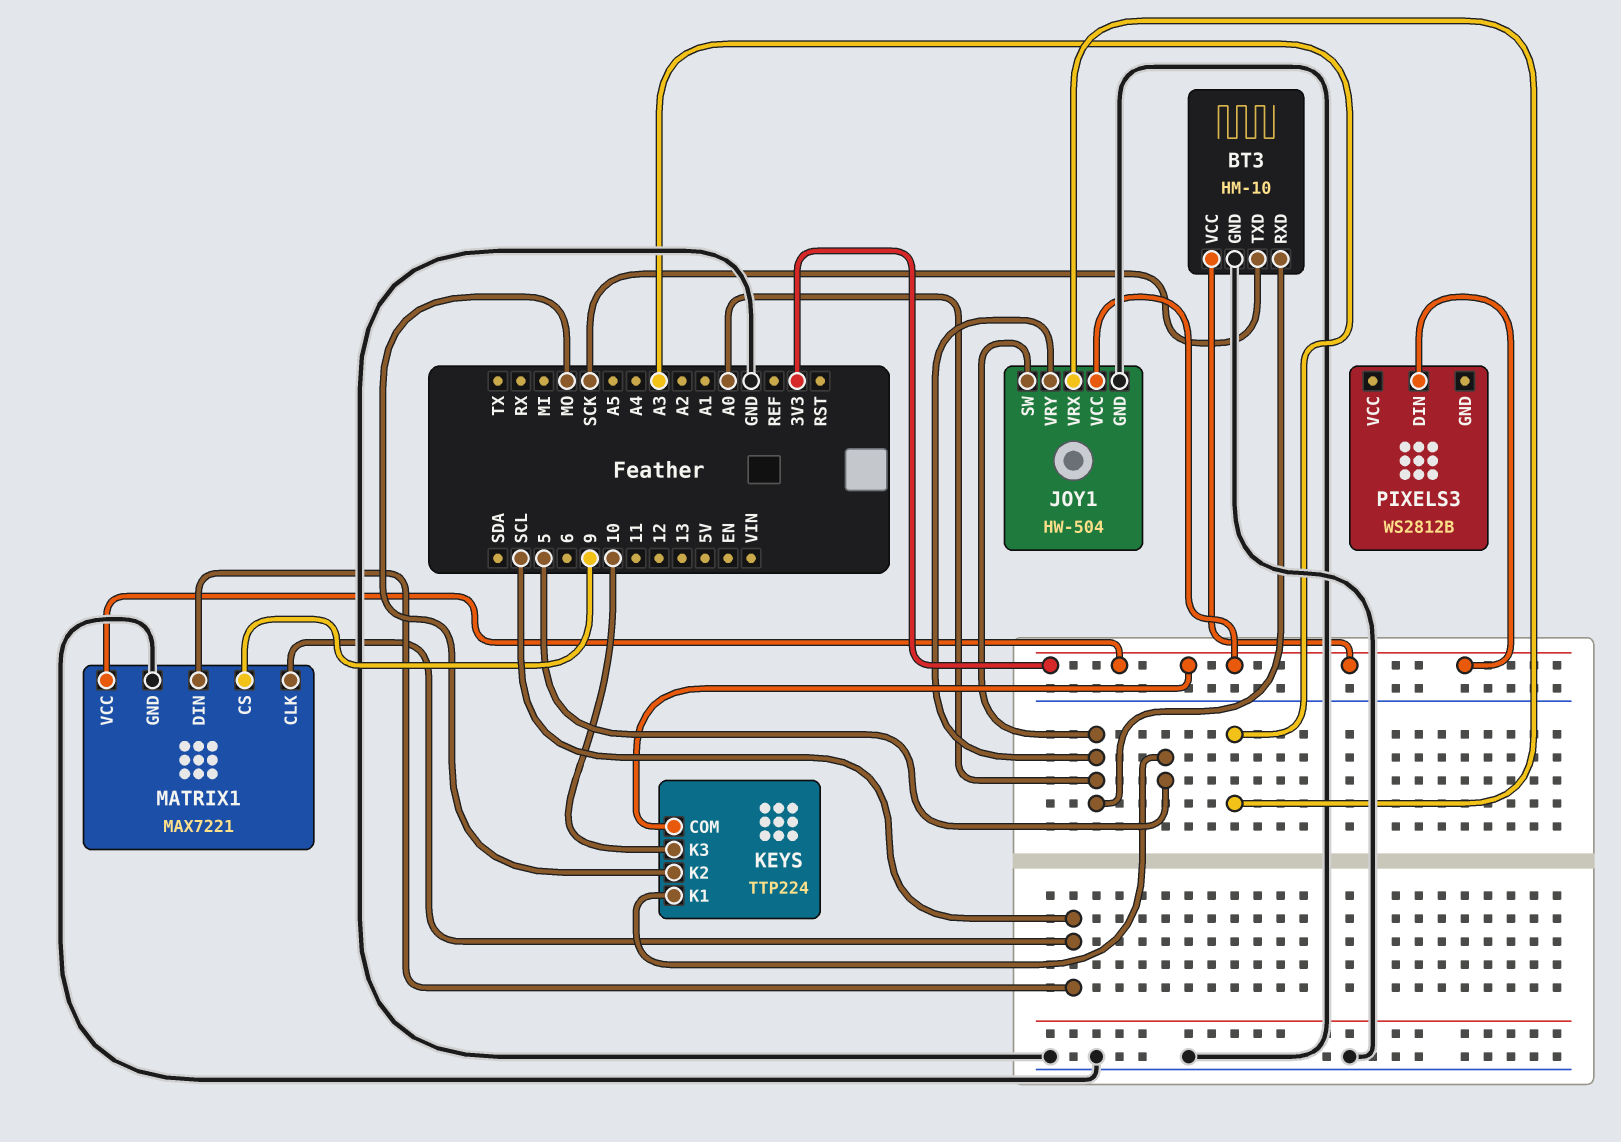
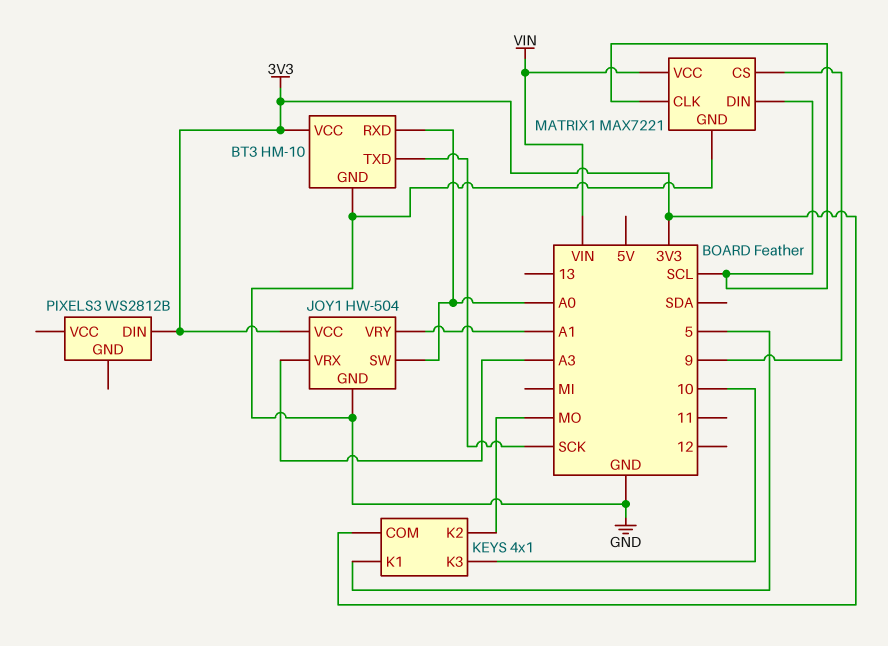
JOY1 pin VRY: A0 -> A1
KEYS: TTP224 -> 4x1
MATRIX1 pin VCC: 3V3 -> VIN

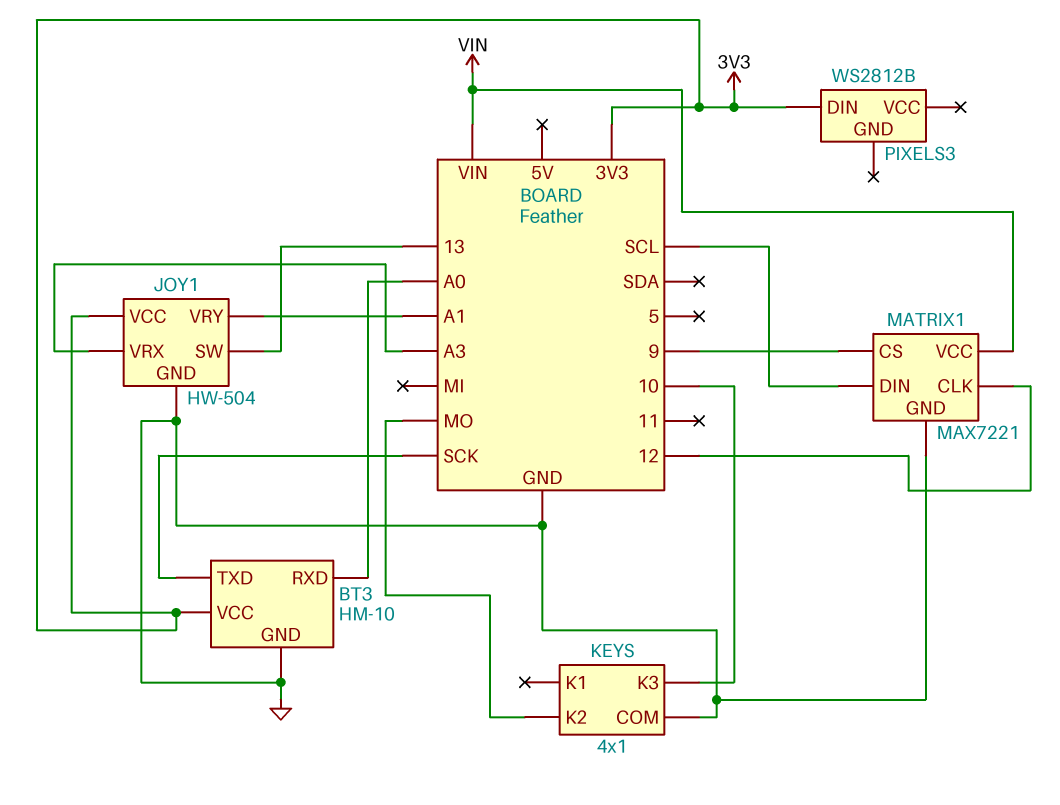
JOY1 pin SW: A0 -> 13
KEYS pin COM: 3V3 -> GND
KEYS pin K1: 5 -> none
MATRIX1 pin CLK: SCL -> 12

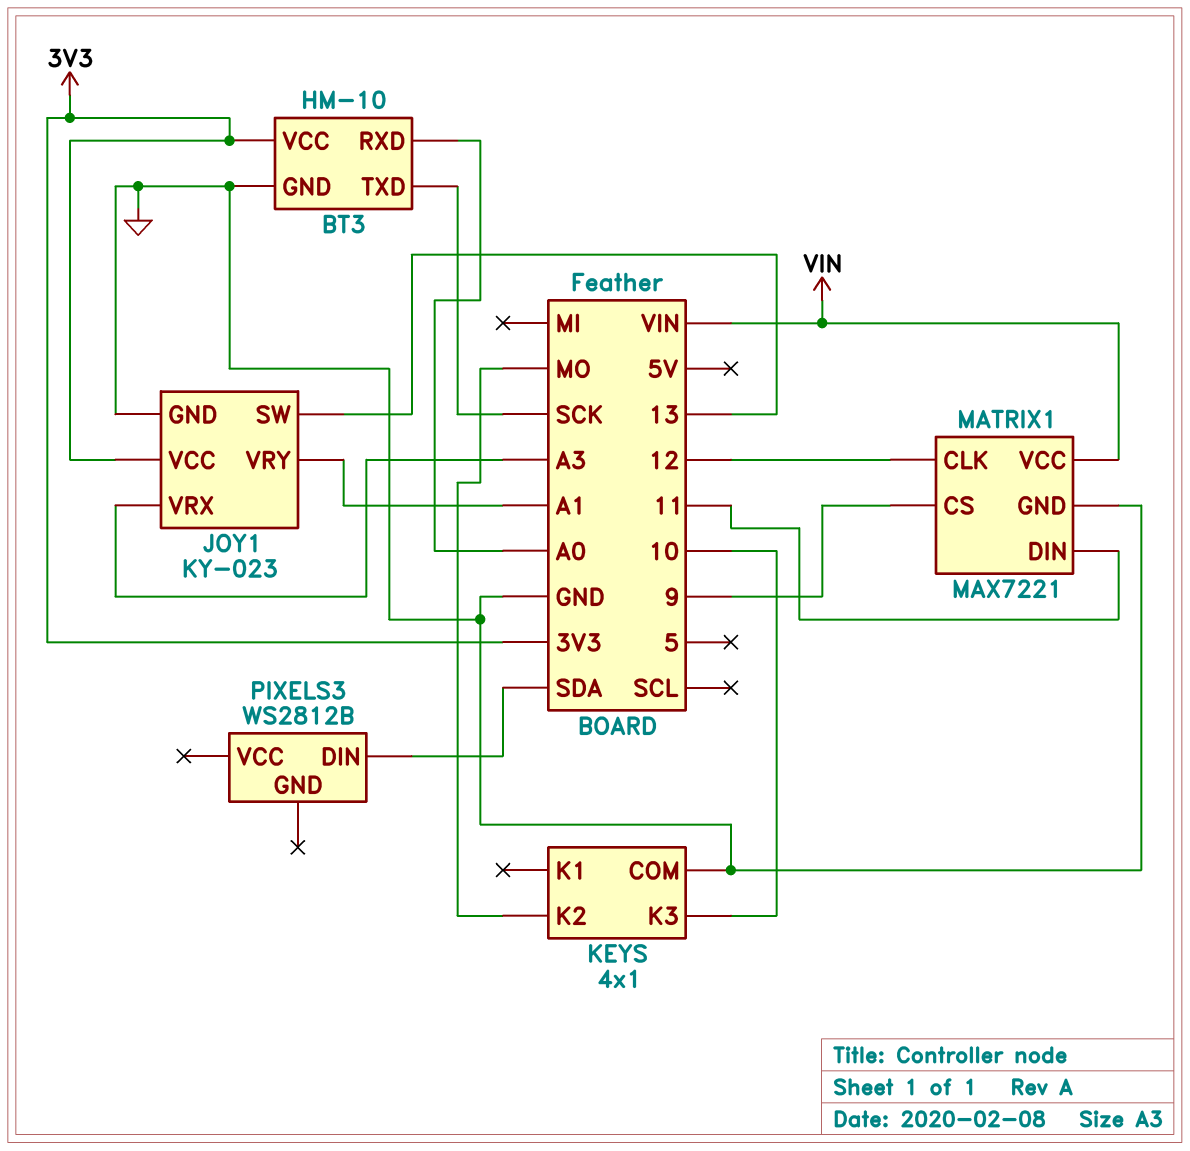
JOY1: HW-504 -> KY-023
MATRIX1 pin DIN: SCL -> 11
PIXELS3 pin DIN: 3V3 -> SDA

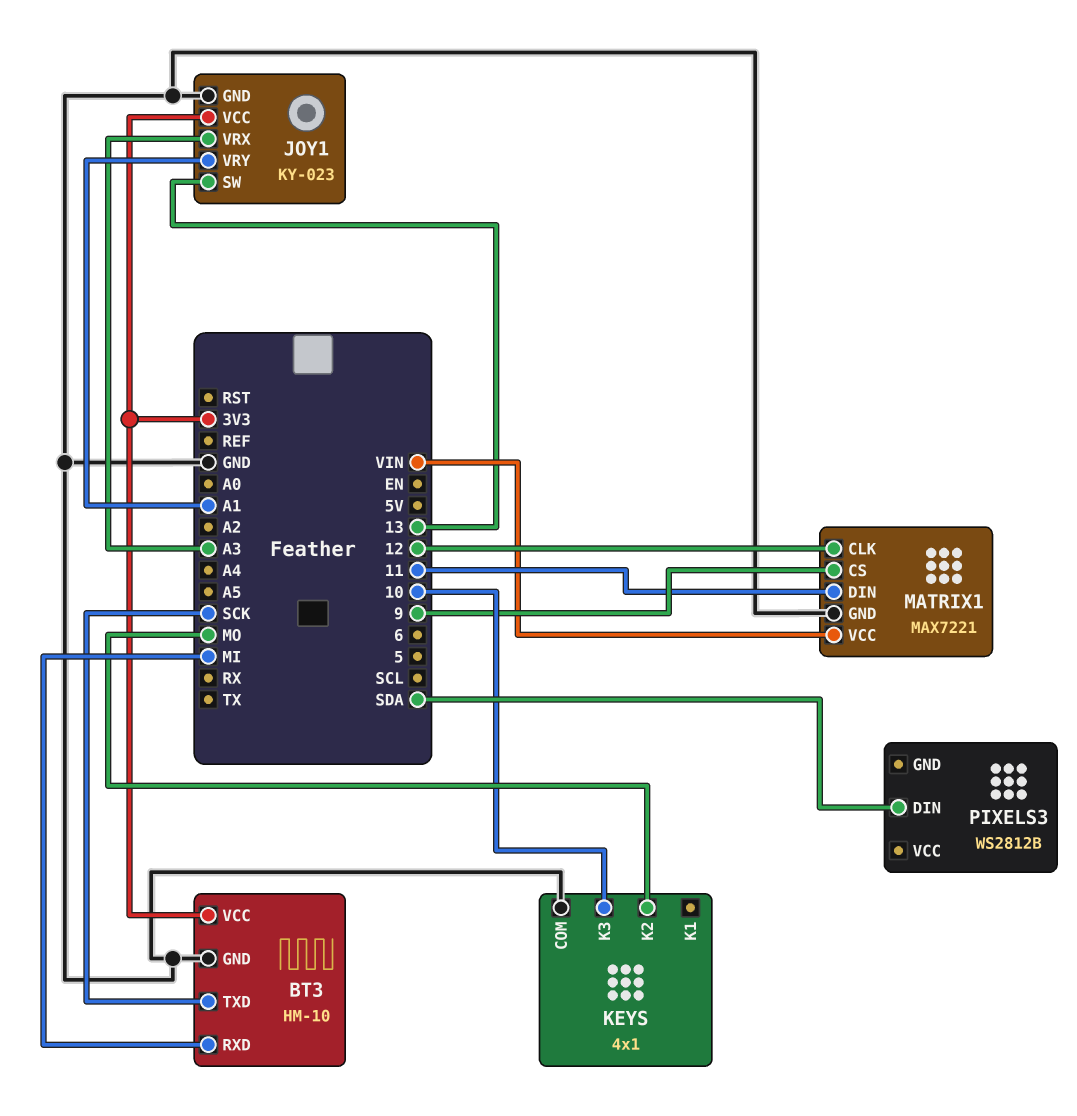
BT3 pin RXD: A0 -> MI

